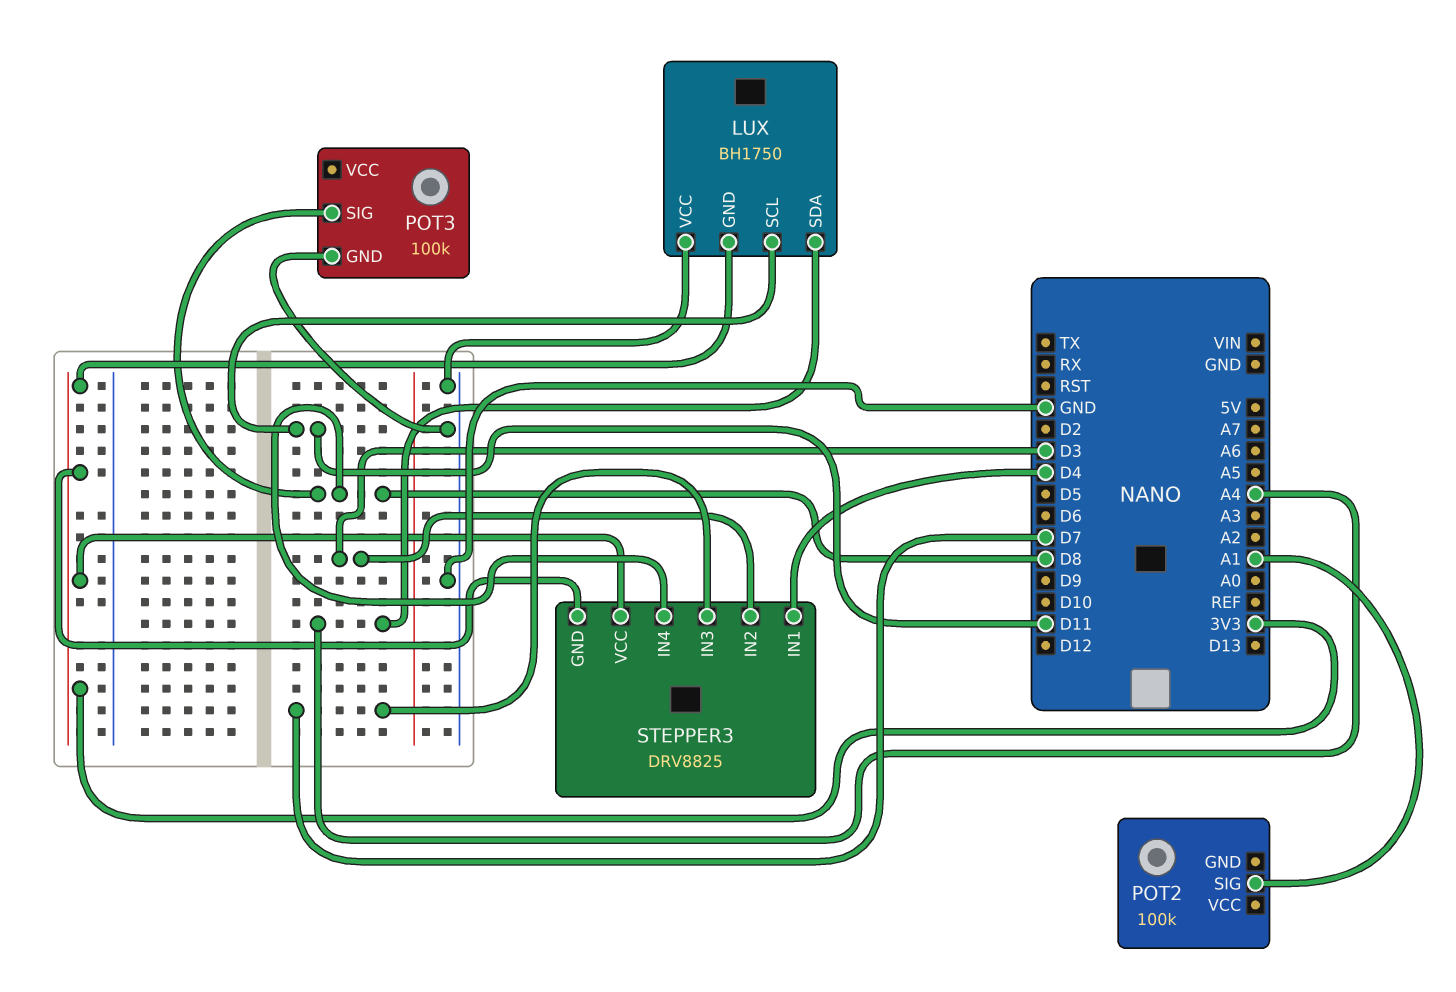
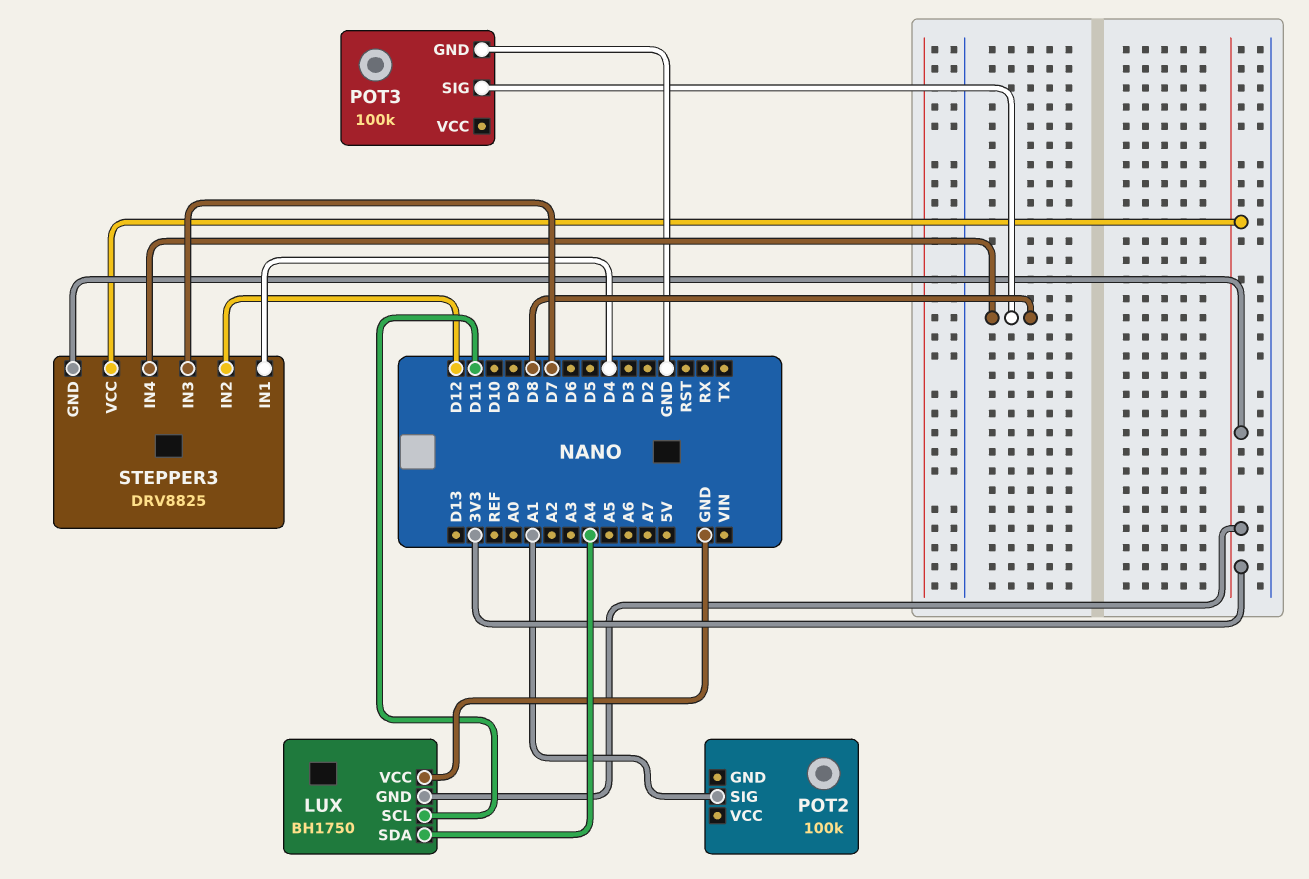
STEPPER3 pin IN2: D3 -> D12

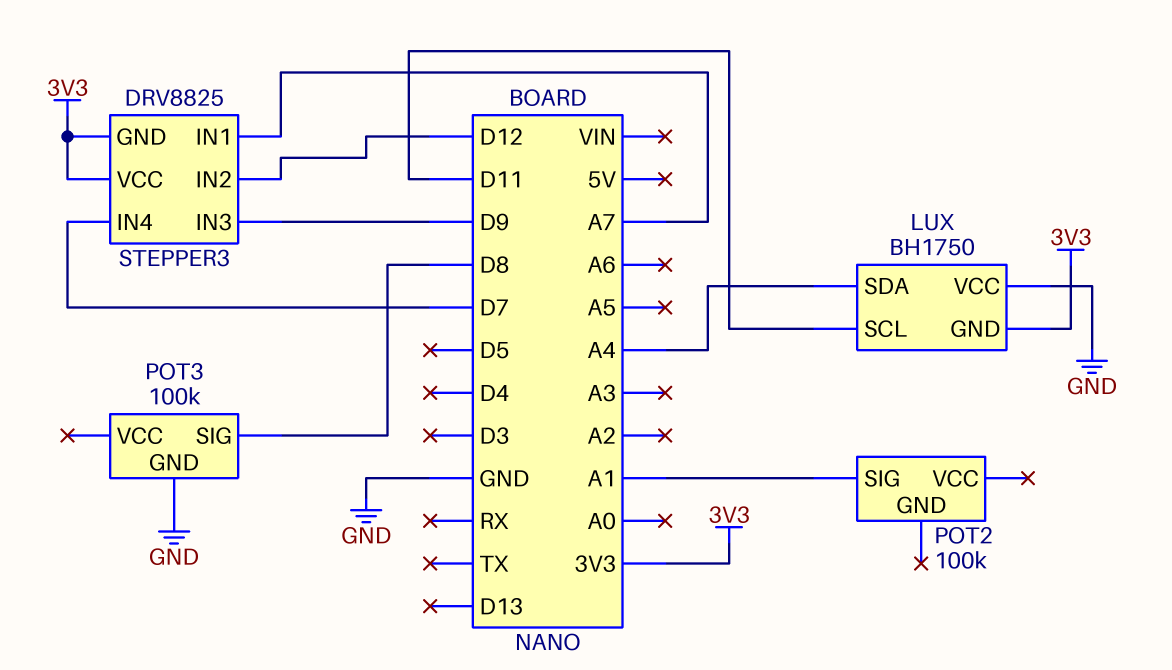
STEPPER3 pin IN1: D4 -> A7
STEPPER3 pin IN3: D7 -> D9
STEPPER3 pin IN4: D8 -> D7

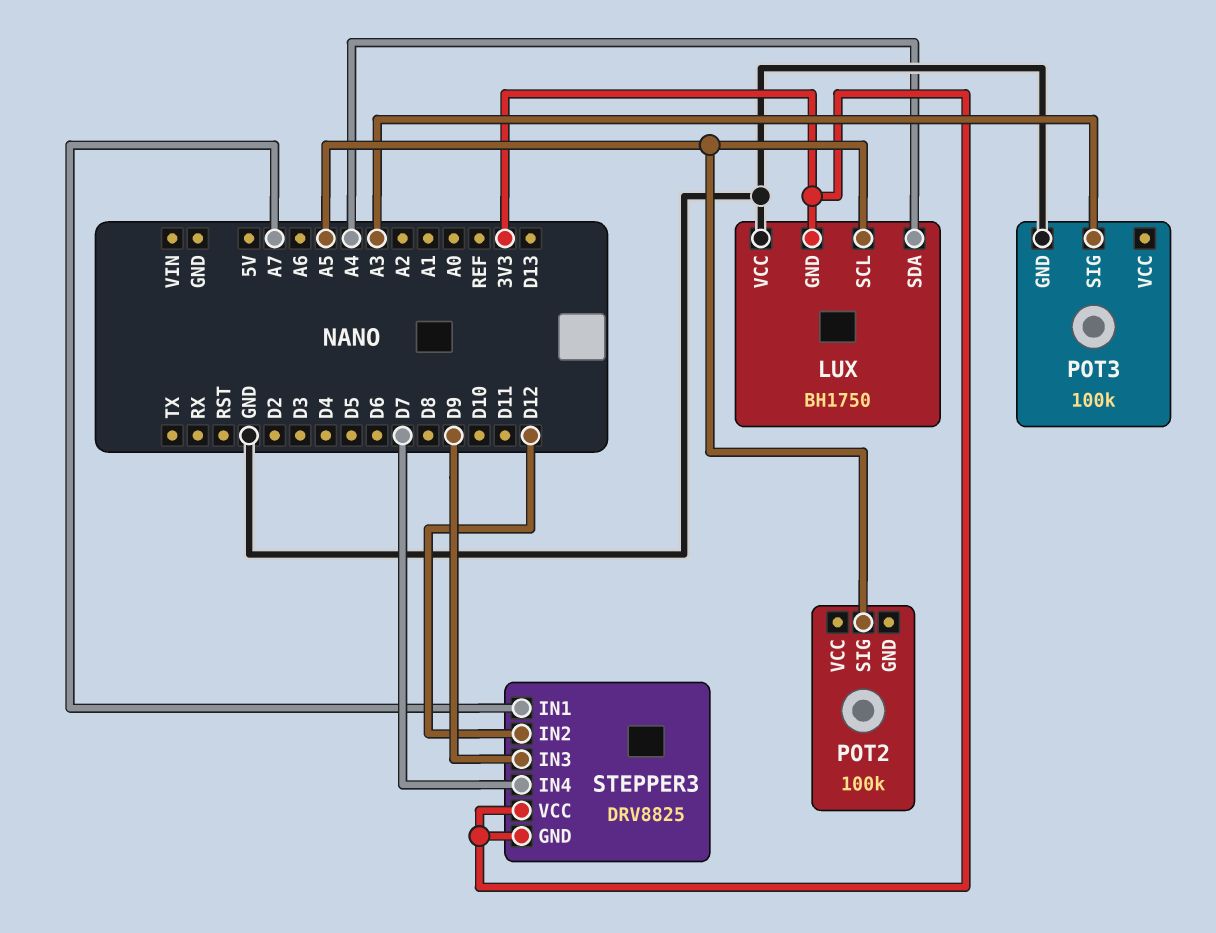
LUX pin SCL: D11 -> A5
POT2 pin SIG: A1 -> A5
POT3 pin SIG: D8 -> A3

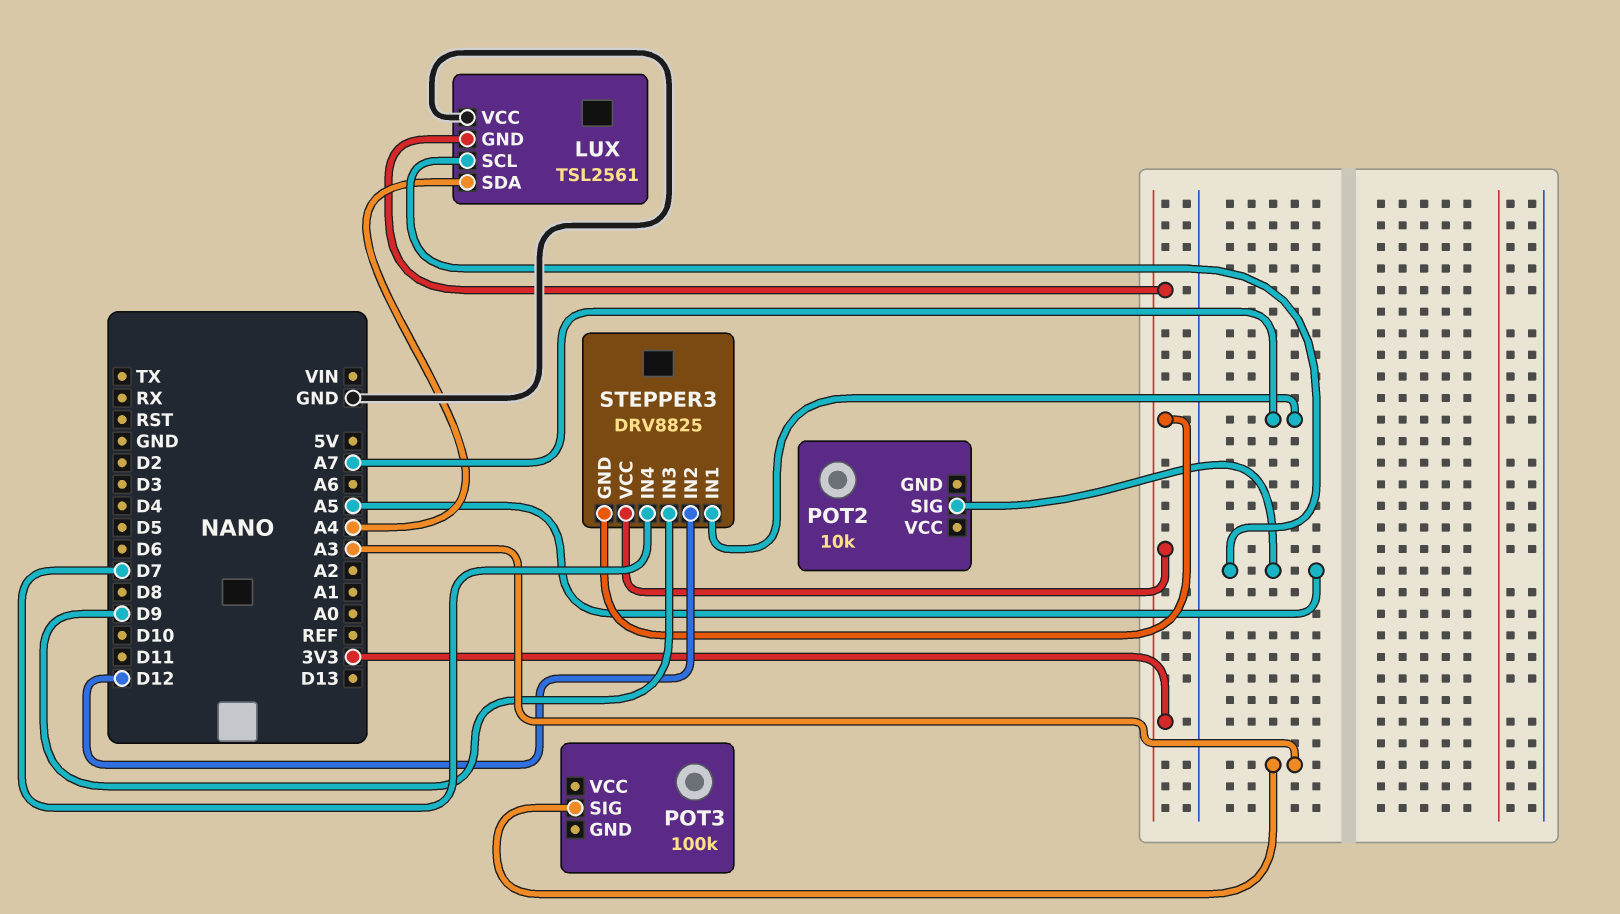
LUX: BH1750 -> TSL2561
POT2: 100k -> 10k
POT3 pin GND: GND -> none

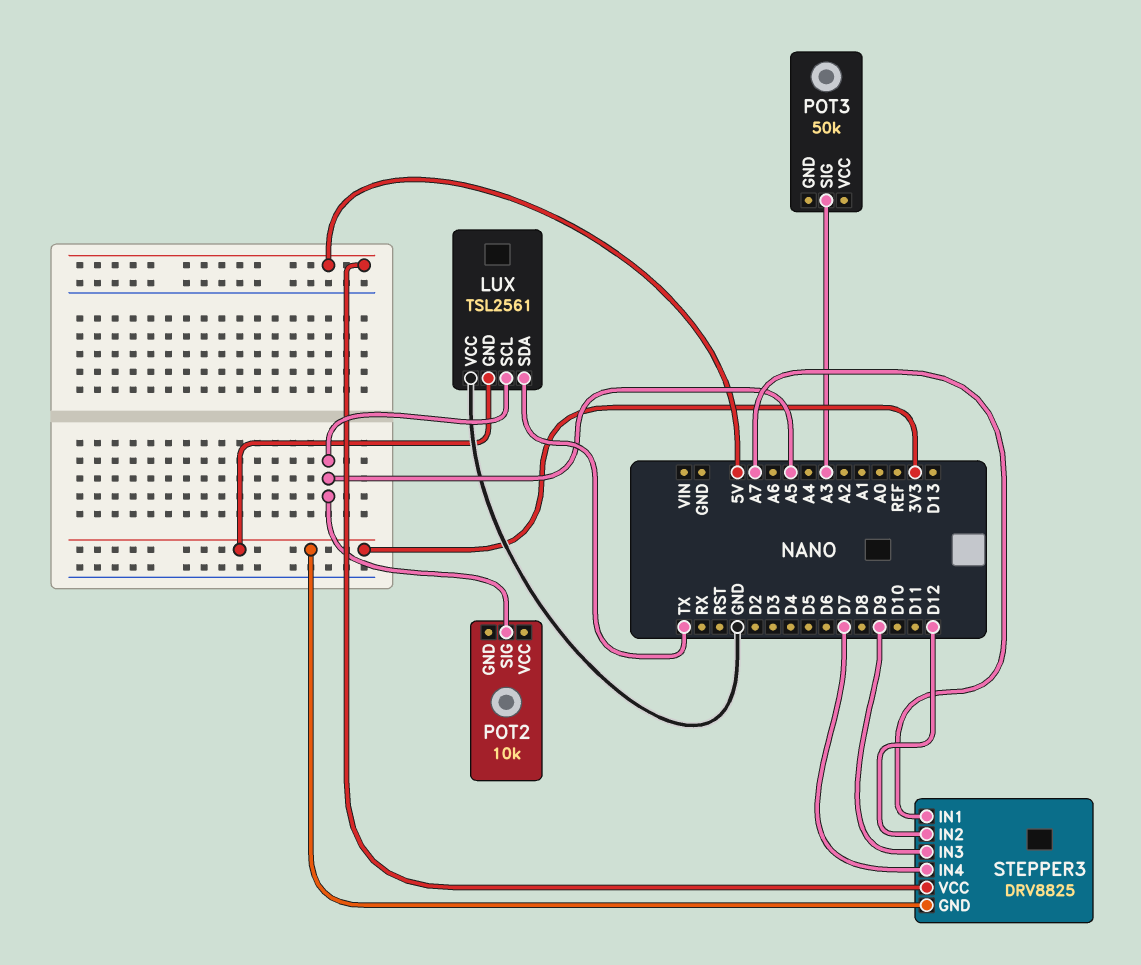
LUX pin SDA: A4 -> TX
POT3: 100k -> 50k
STEPPER3 pin VCC: 3V3 -> 5V

